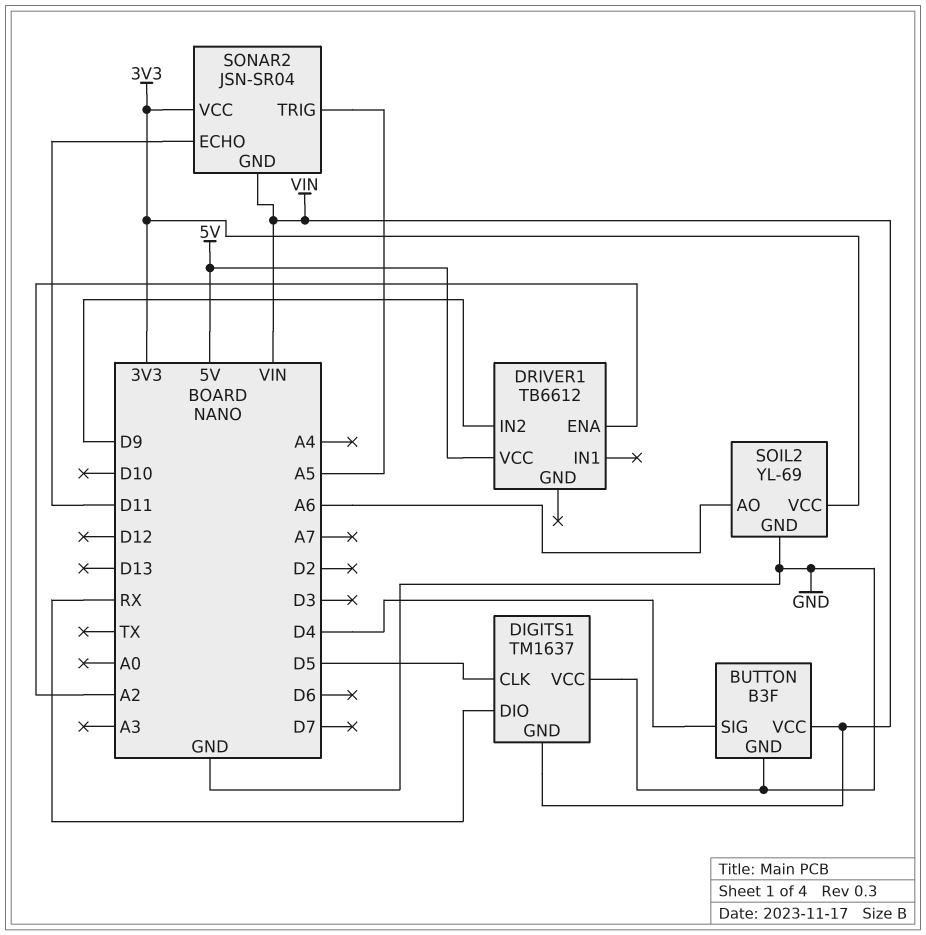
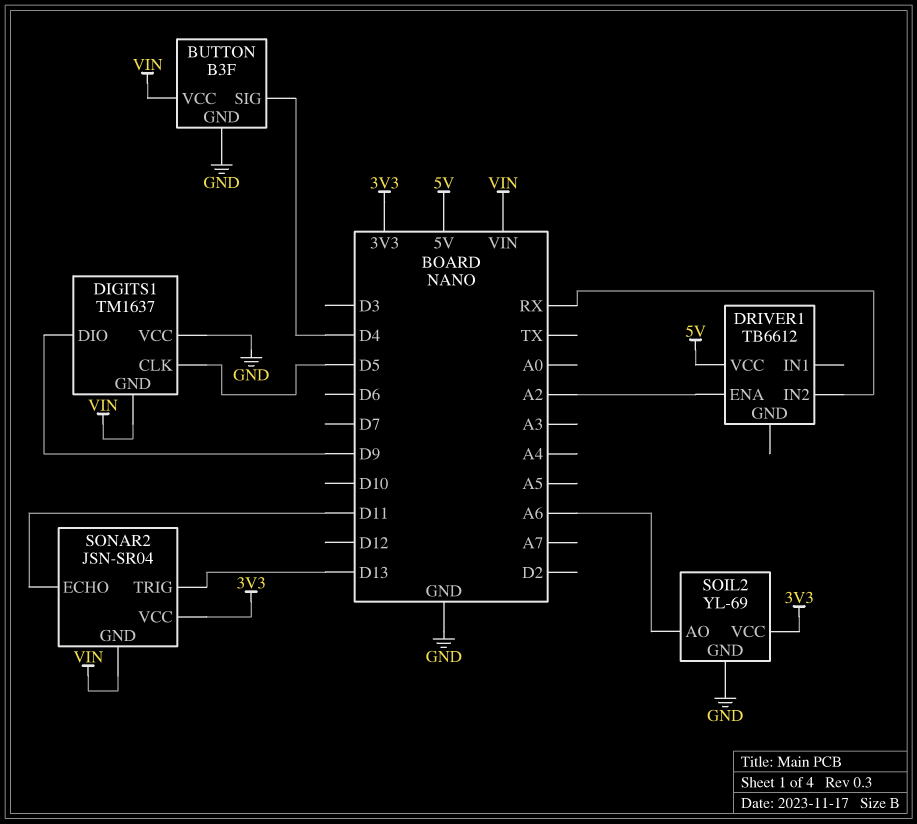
DIGITS1 pin DIO: RX -> D9
DRIVER1 pin IN2: D9 -> RX
SONAR2 pin TRIG: A5 -> D13

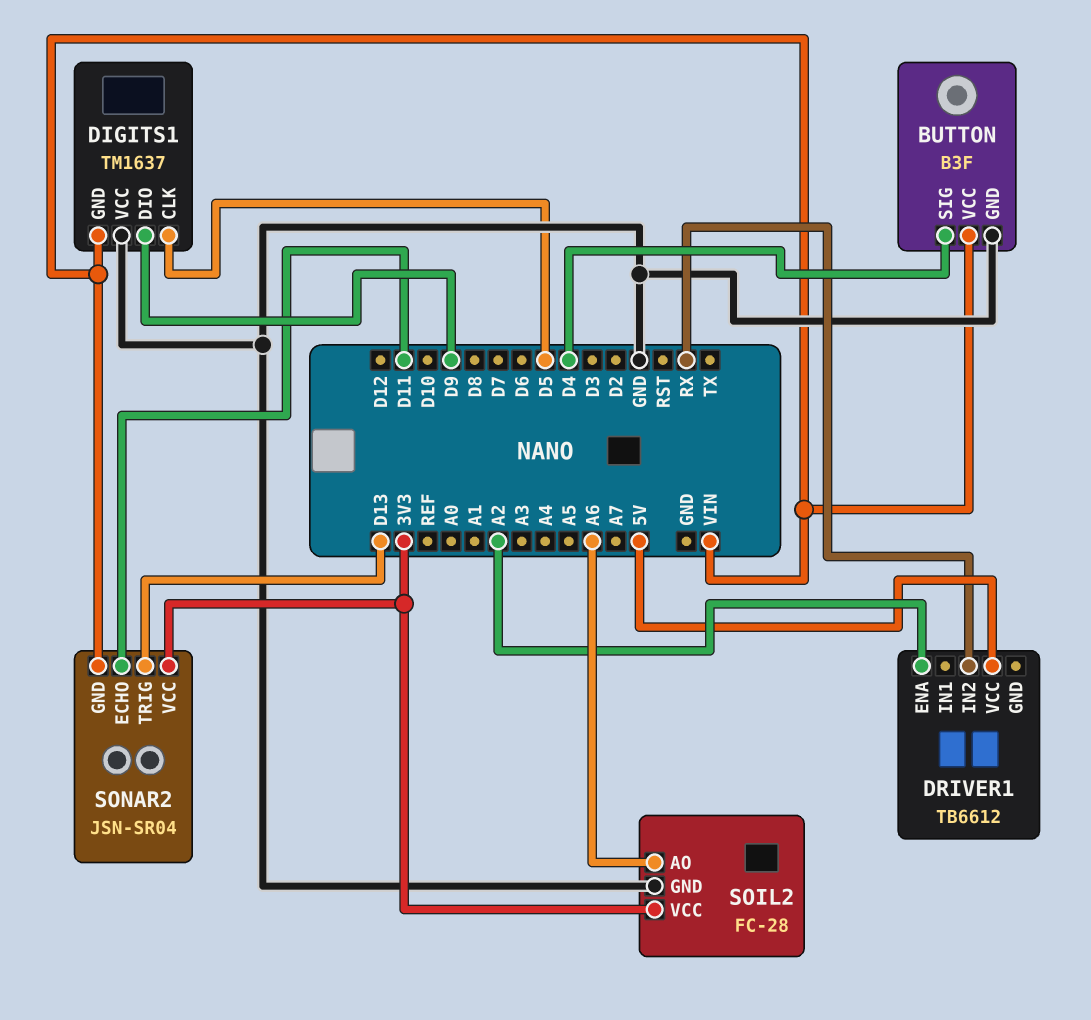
SOIL2: YL-69 -> FC-28

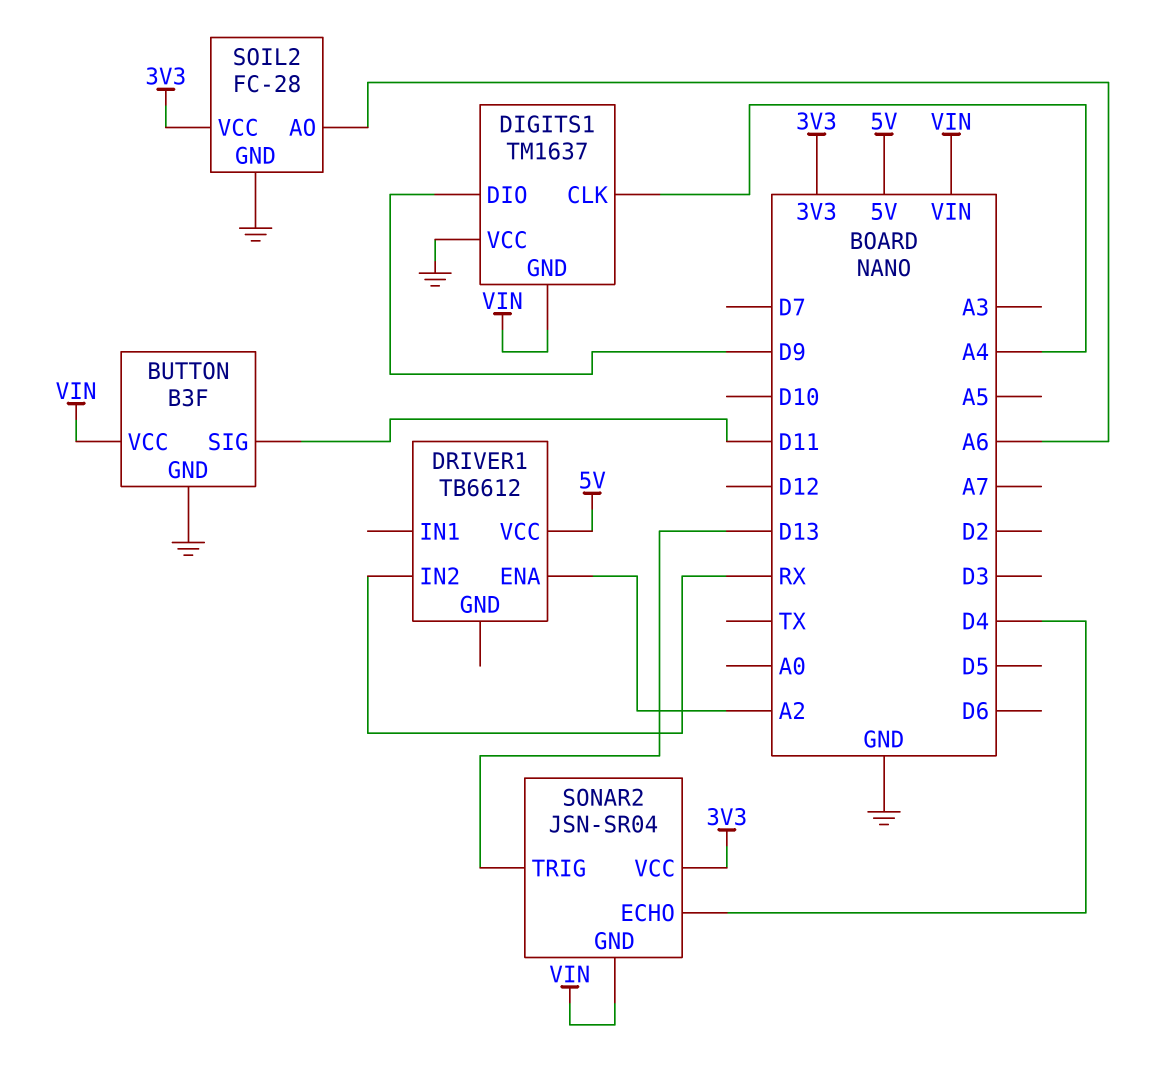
BUTTON pin SIG: D4 -> D11
DIGITS1 pin CLK: D5 -> A4
SONAR2 pin ECHO: D11 -> D4

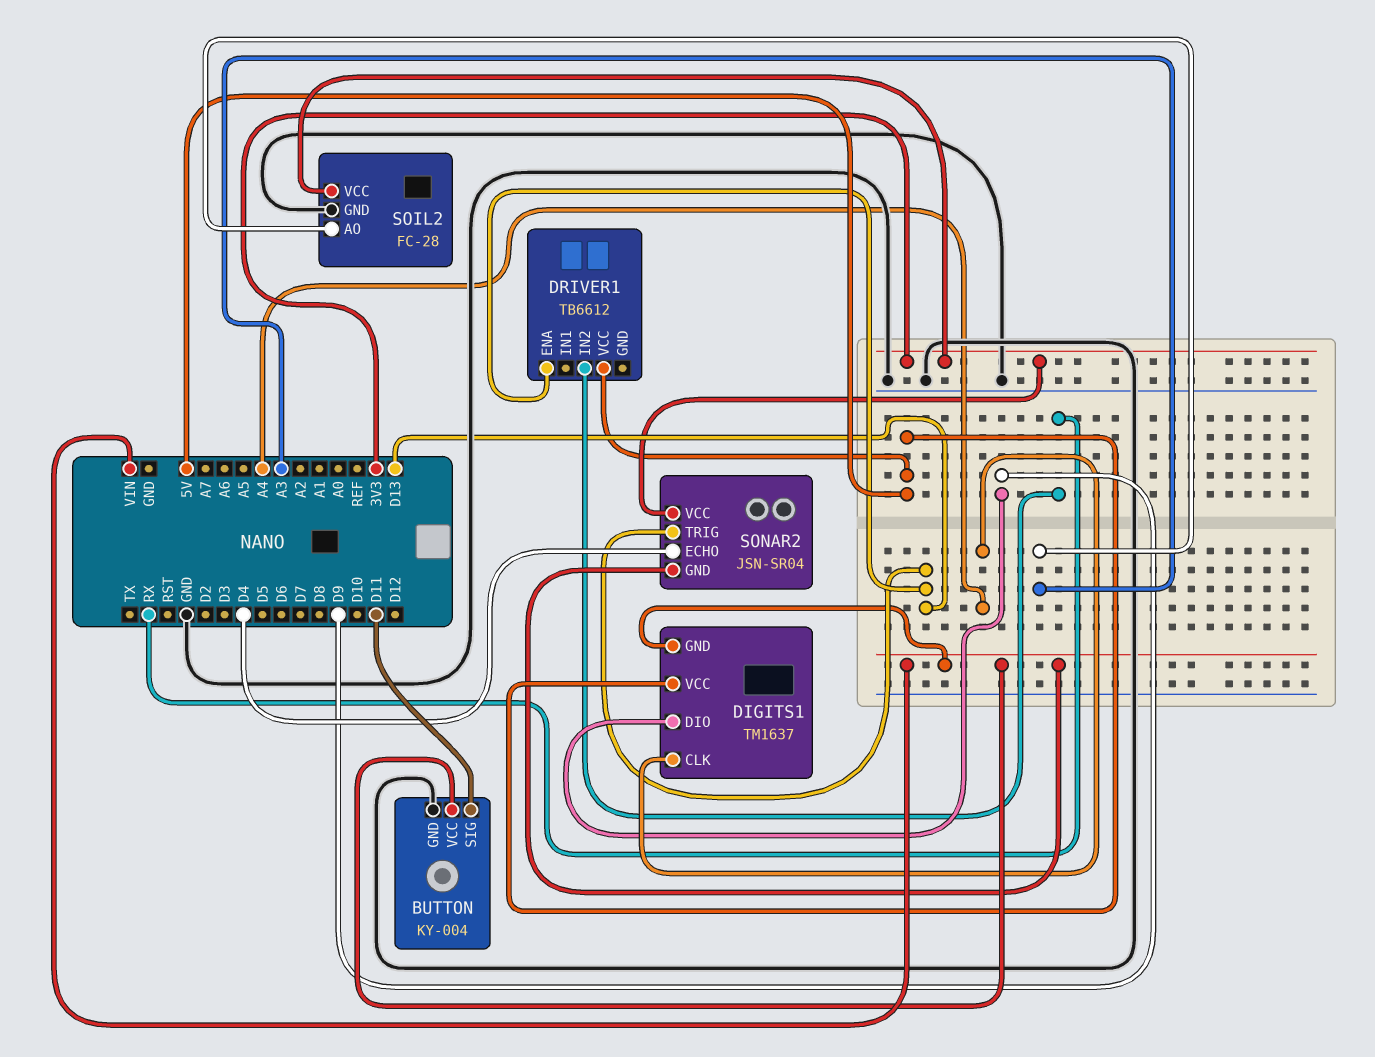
BUTTON: B3F -> KY-004
DIGITS1 pin VCC: GND -> 5V
DRIVER1 pin ENA: A2 -> D13
SOIL2 pin AO: A6 -> A3

